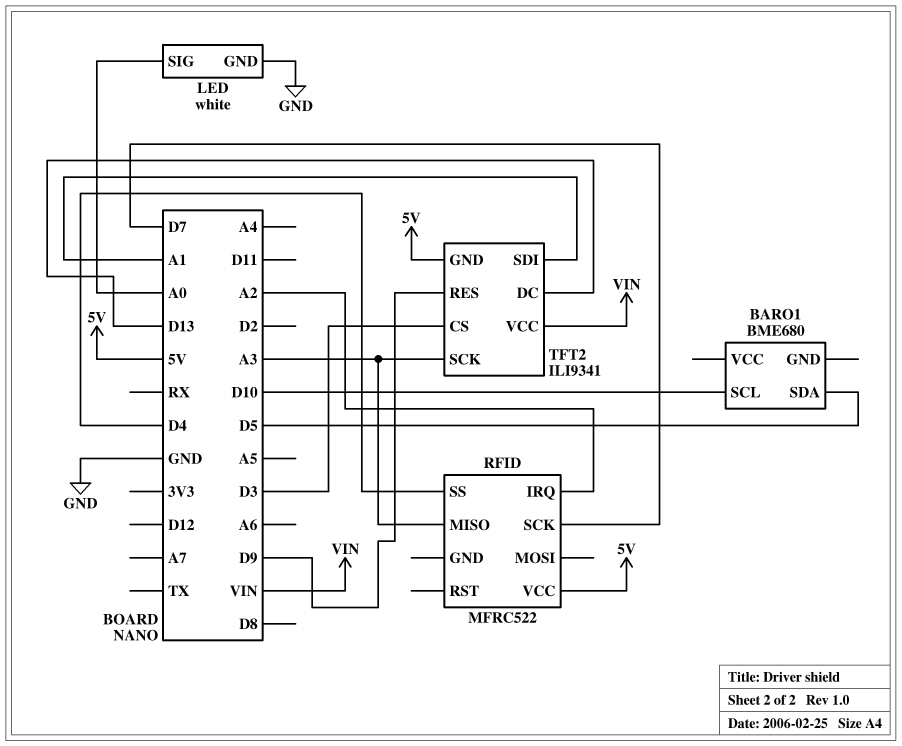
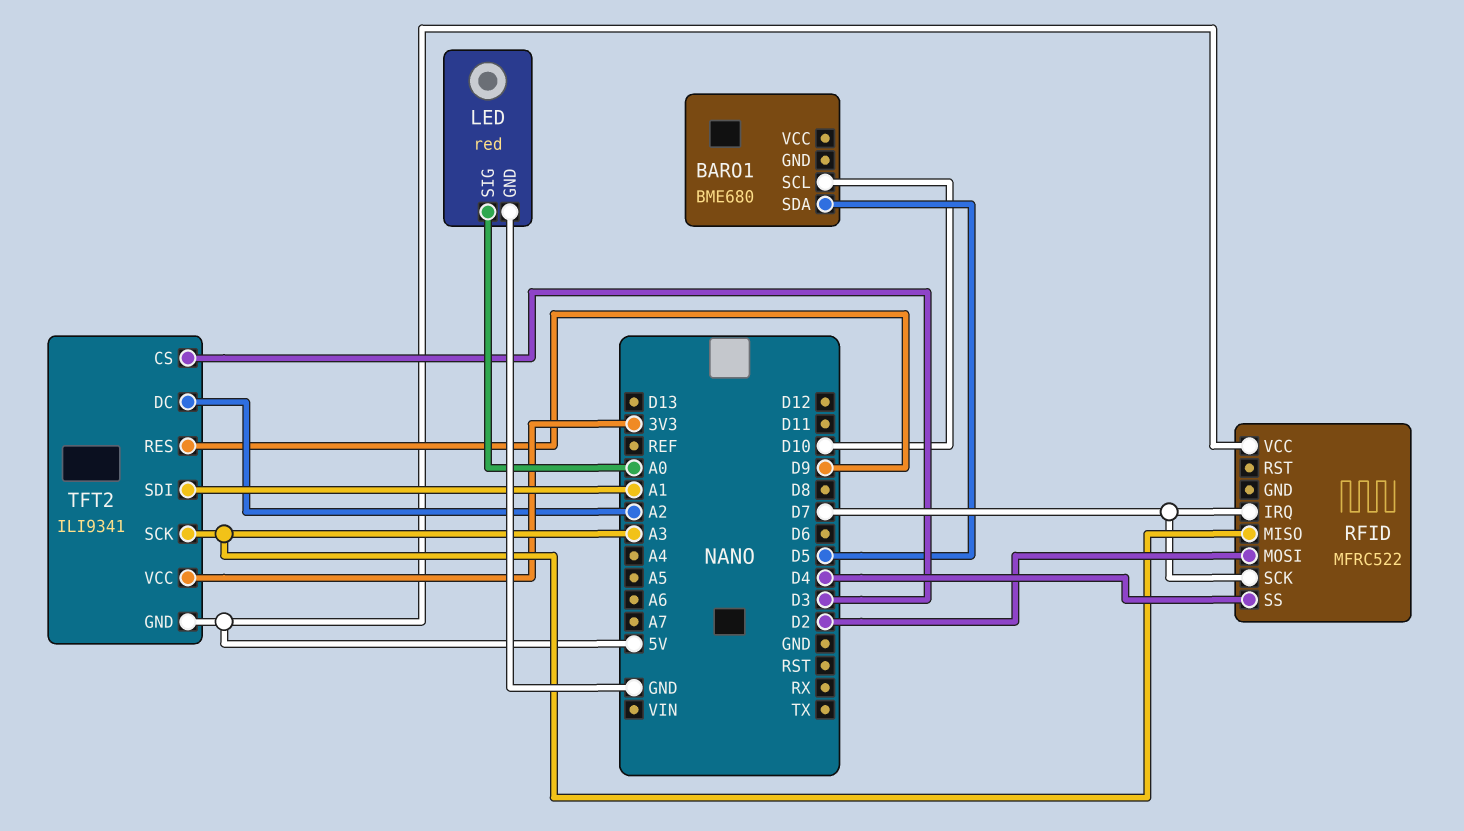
LED: white -> red
RFID pin IRQ: A2 -> D7
RFID pin MOSI: none -> D2
TFT2 pin DC: D13 -> A2
TFT2 pin VCC: VIN -> 3V3

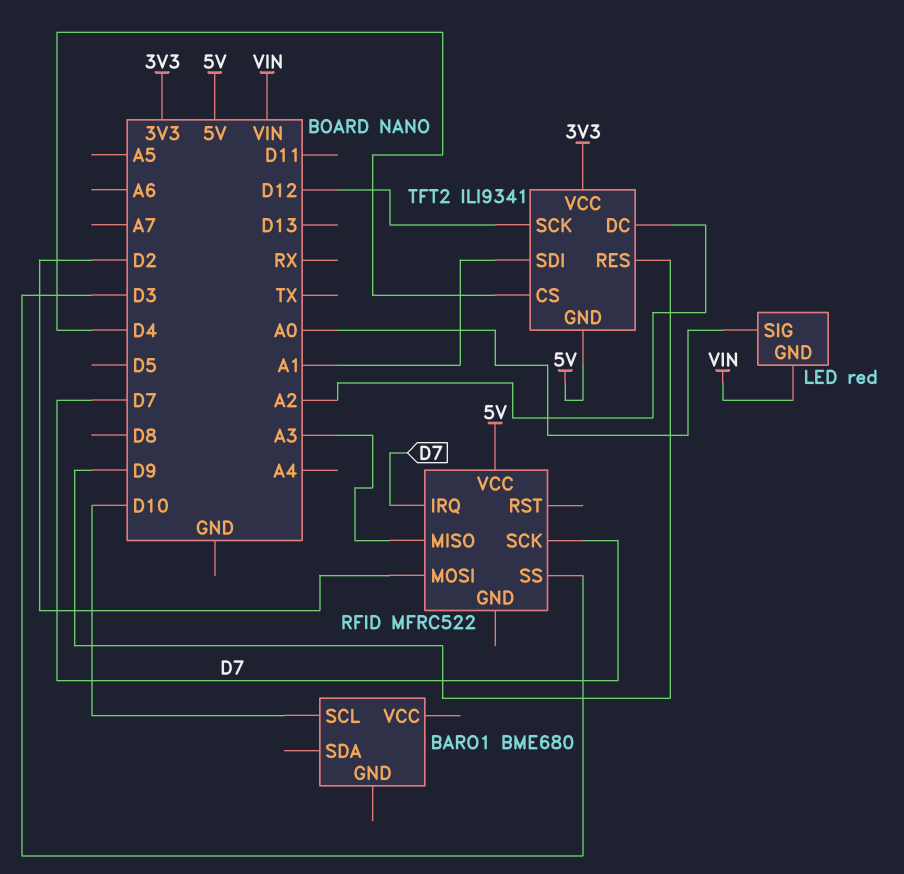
BARO1 pin SDA: D5 -> none
LED pin GND: GND -> VIN
RFID pin SS: D4 -> D3
TFT2 pin CS: D3 -> D4
TFT2 pin SCK: A3 -> D12

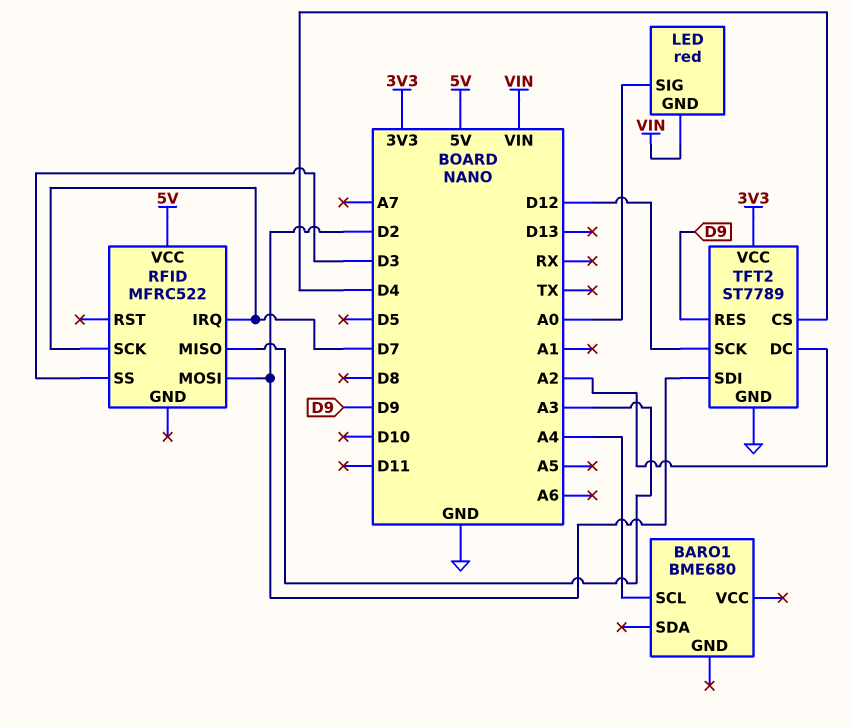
BARO1 pin SCL: D10 -> A4
TFT2: ILI9341 -> ST7789
TFT2 pin GND: 5V -> GND
TFT2 pin SDI: A1 -> D2

